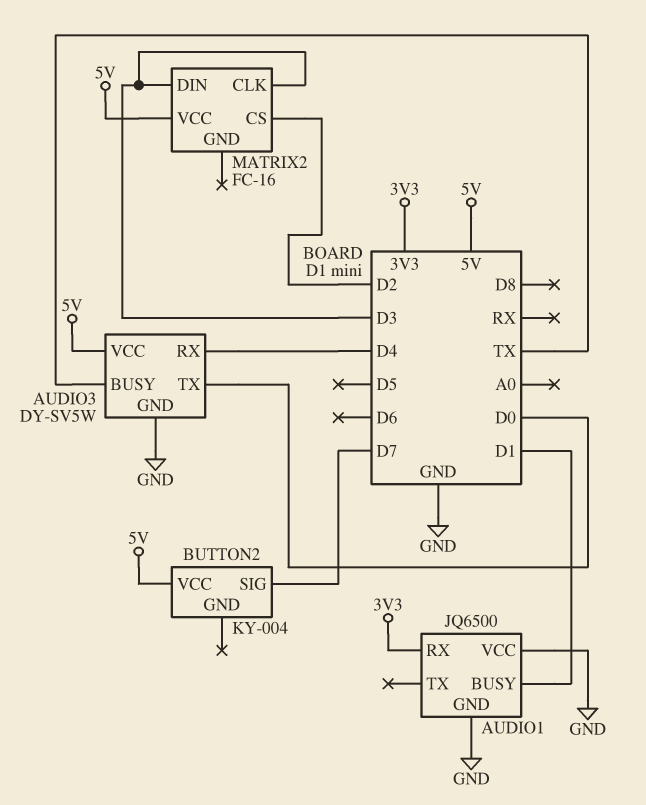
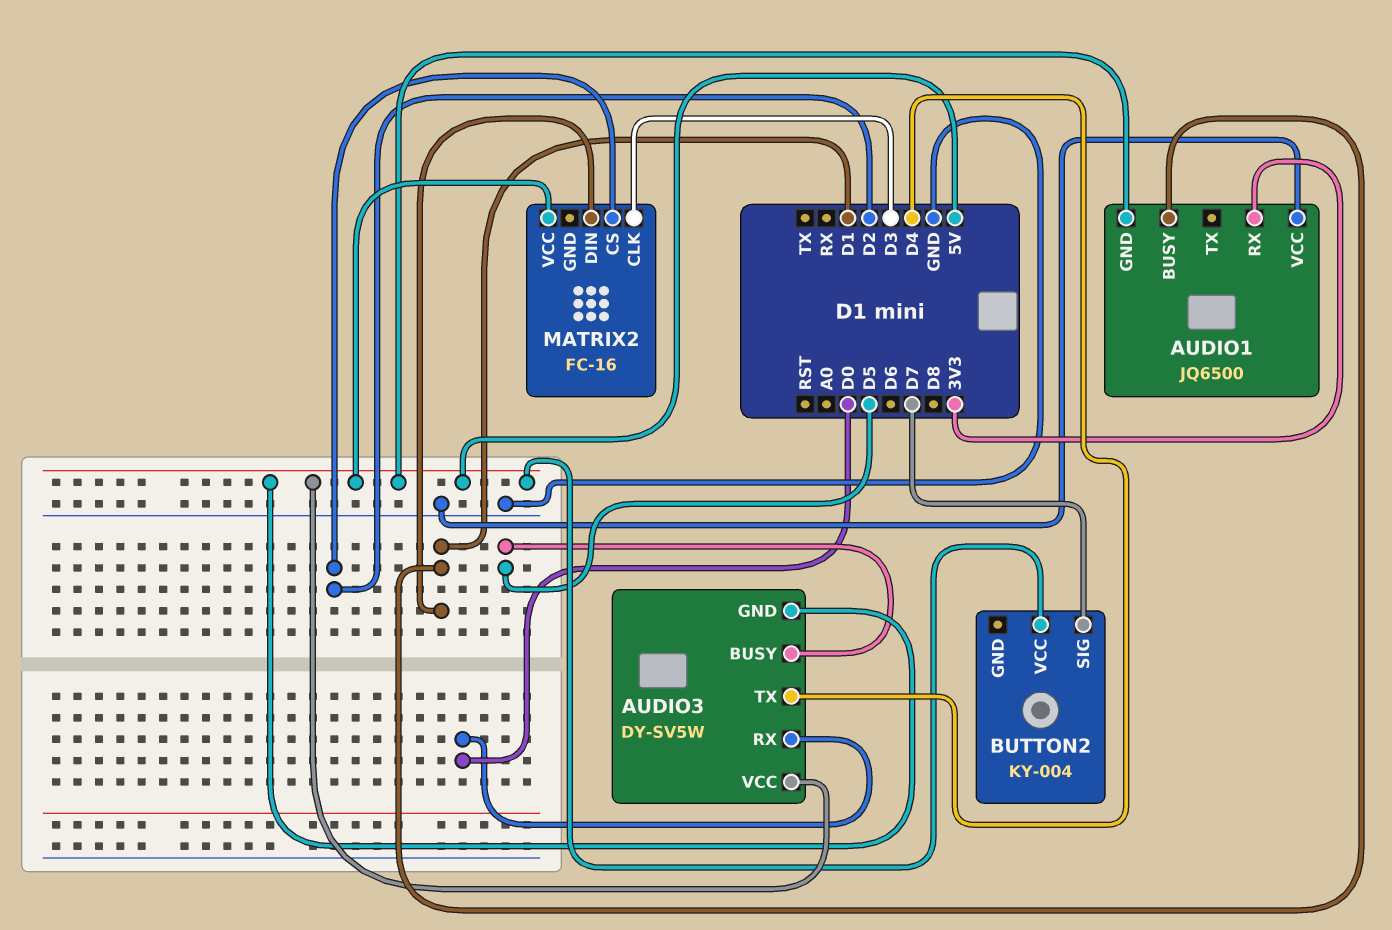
AUDIO1 pin GND: GND -> 5V
AUDIO3 pin BUSY: TX -> D5
AUDIO3 pin GND: GND -> 5V
AUDIO3 pin RX: D4 -> D0
AUDIO3 pin TX: D0 -> D4
MATRIX2 pin DIN: D3 -> D1

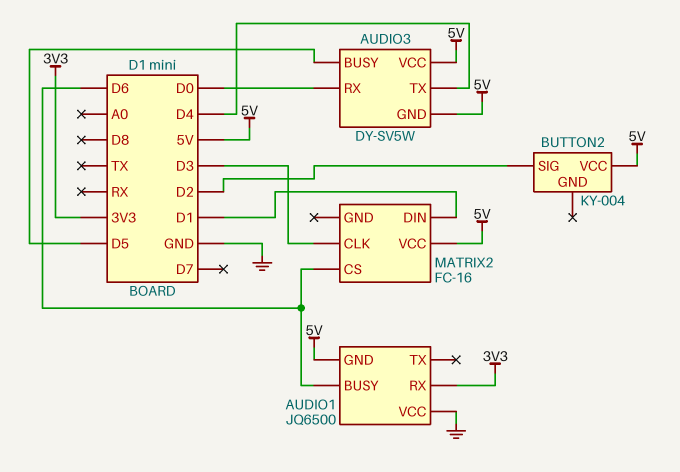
AUDIO1 pin BUSY: D1 -> D6
BUTTON2 pin SIG: D7 -> D2
MATRIX2 pin CS: D2 -> D6

